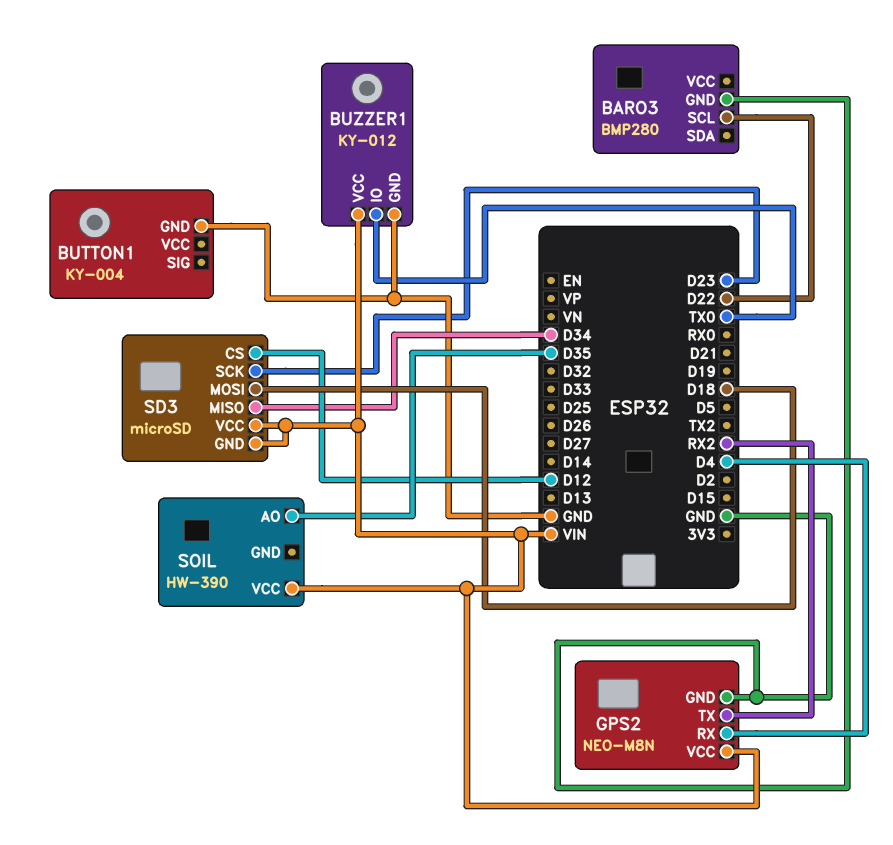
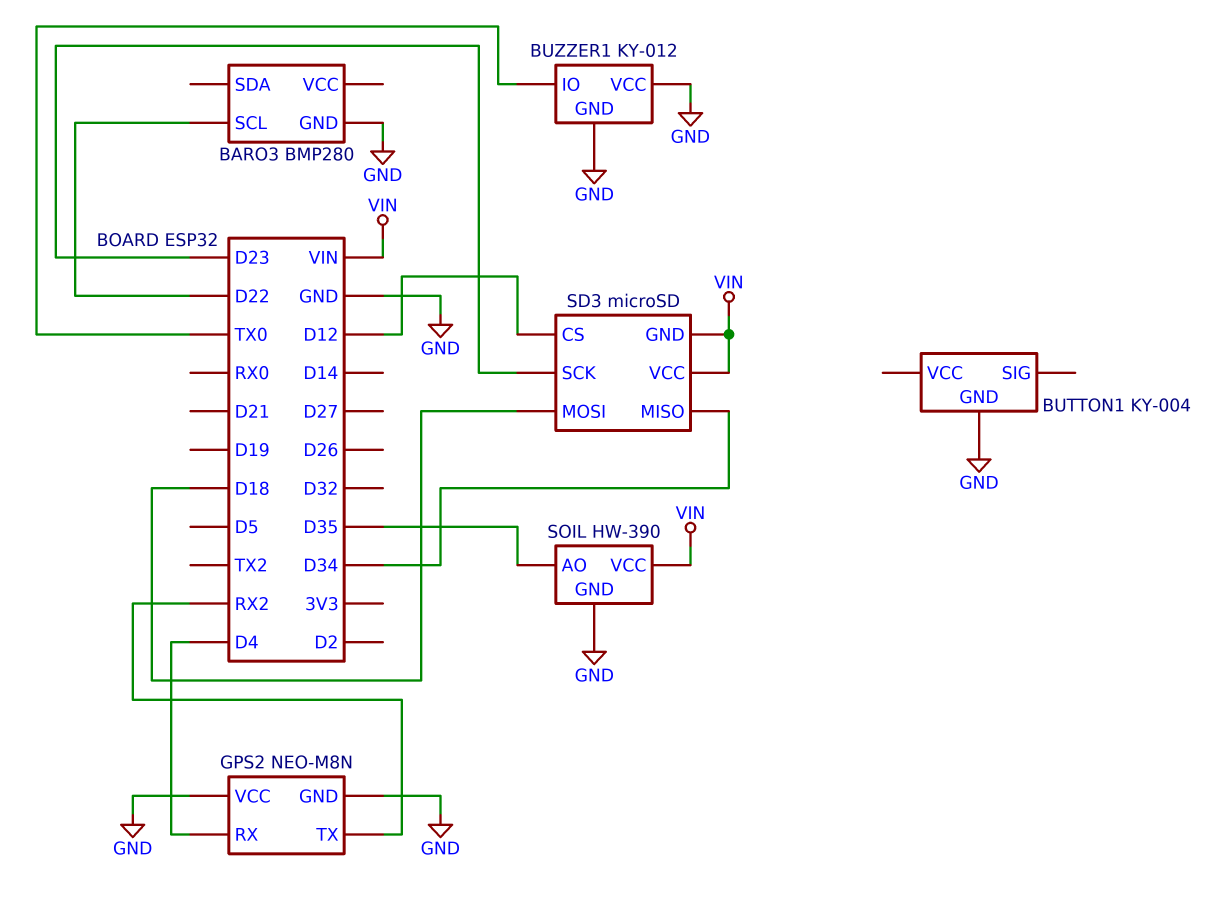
BUZZER1 pin VCC: VIN -> GND
GPS2 pin VCC: VIN -> GND
SOIL pin GND: none -> GND

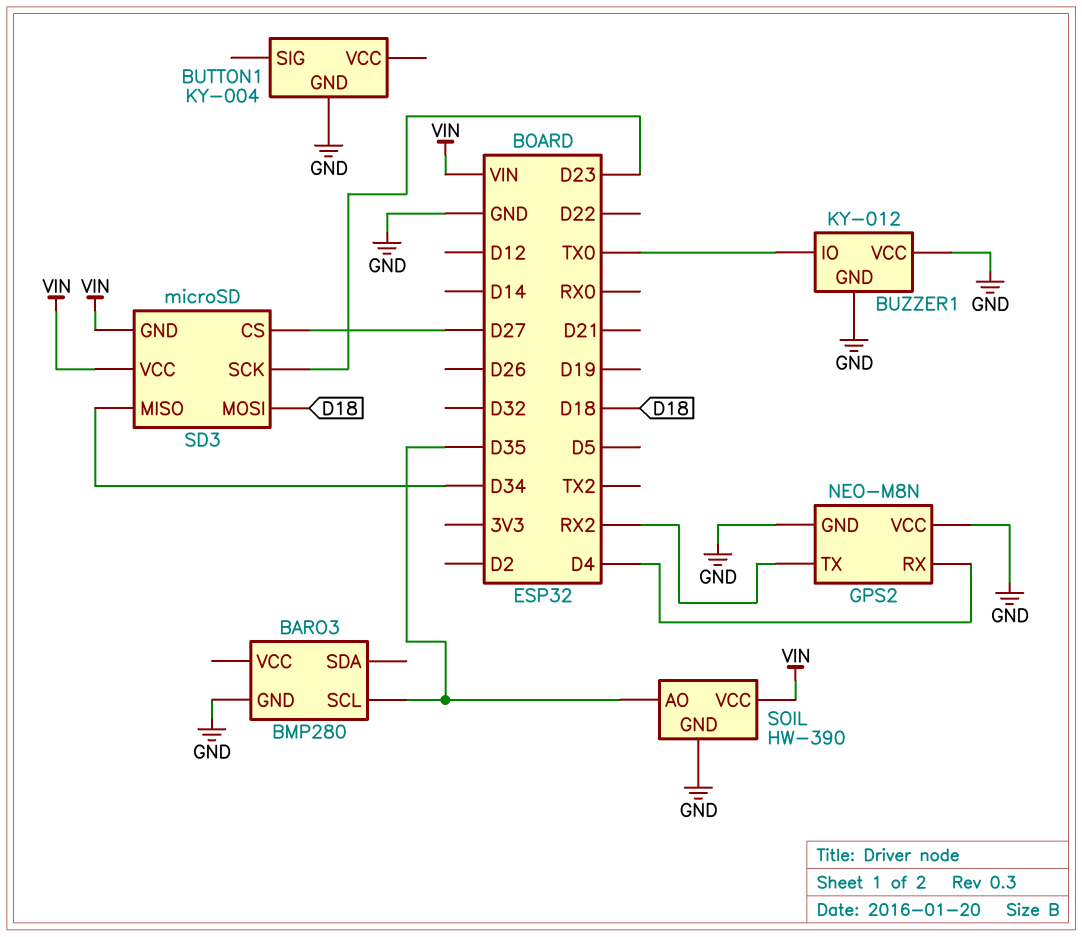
BARO3 pin SCL: D22 -> D35
SD3 pin CS: D12 -> D27

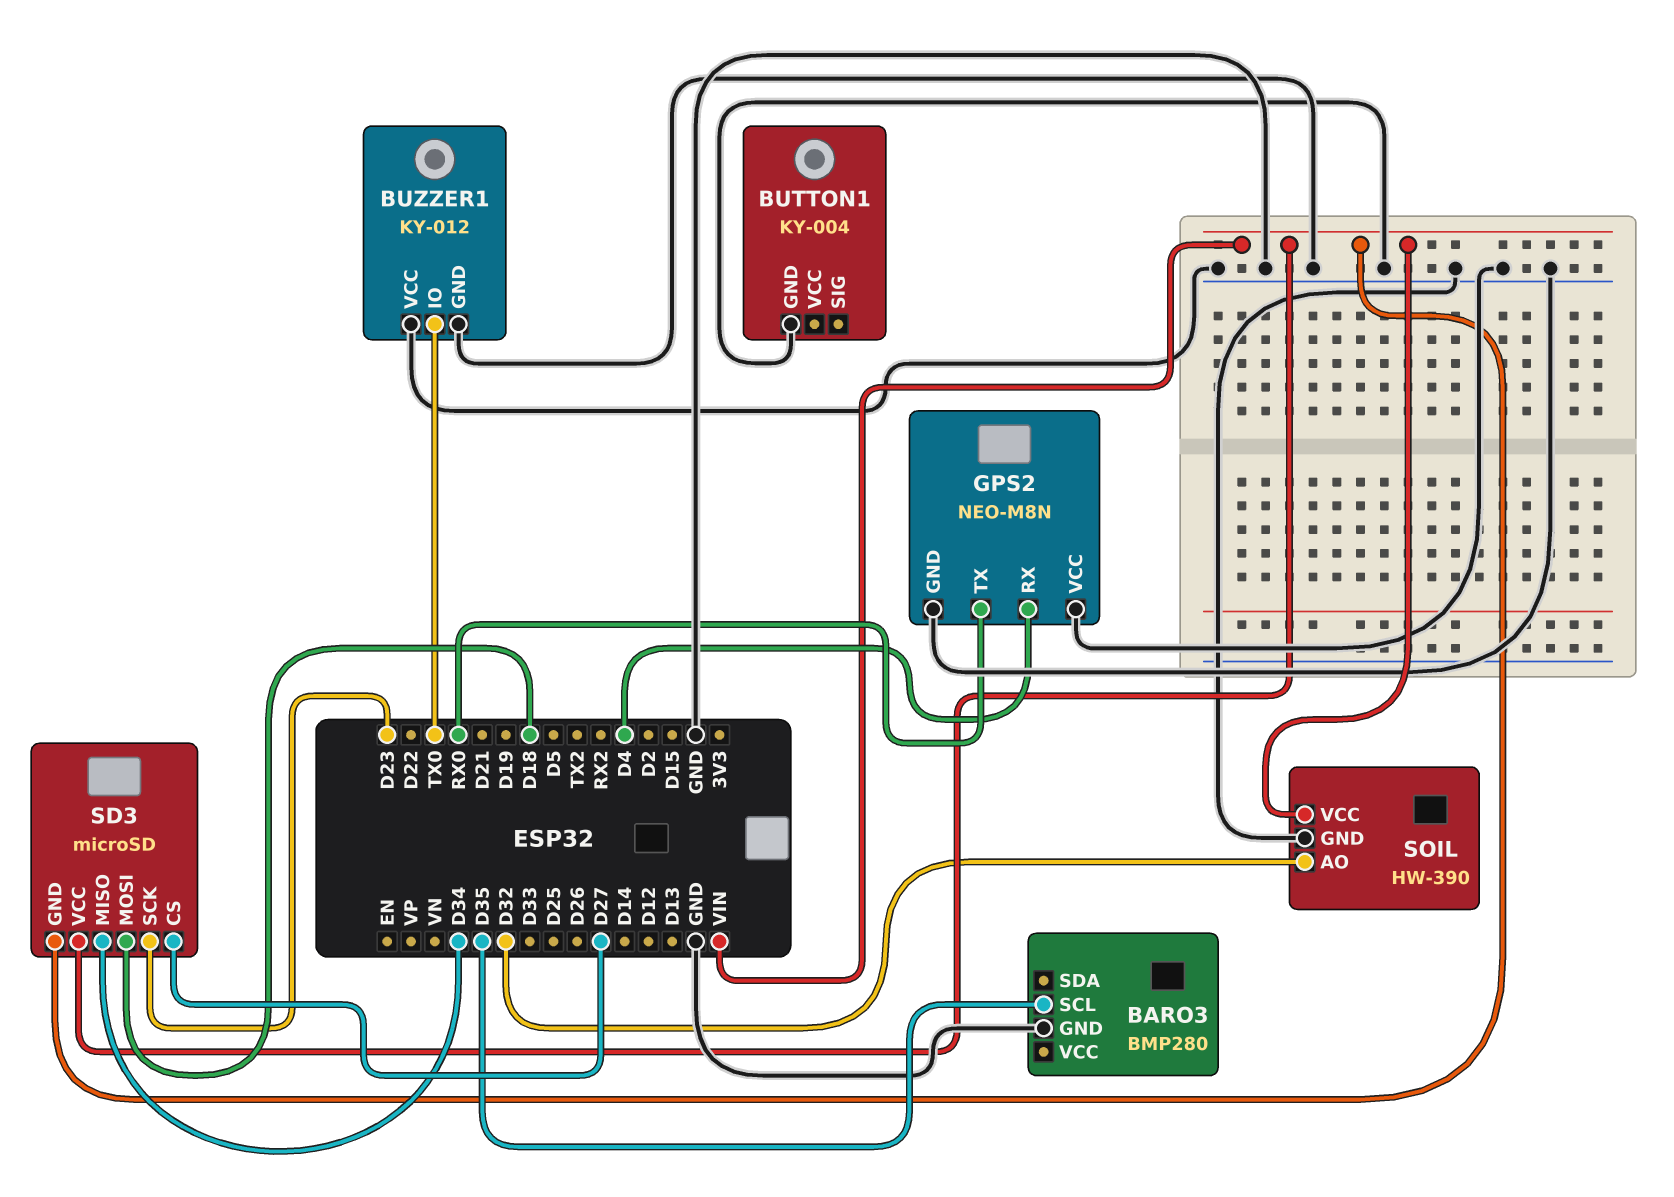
GPS2 pin TX: RX2 -> RX0
SOIL pin AO: D35 -> D32

